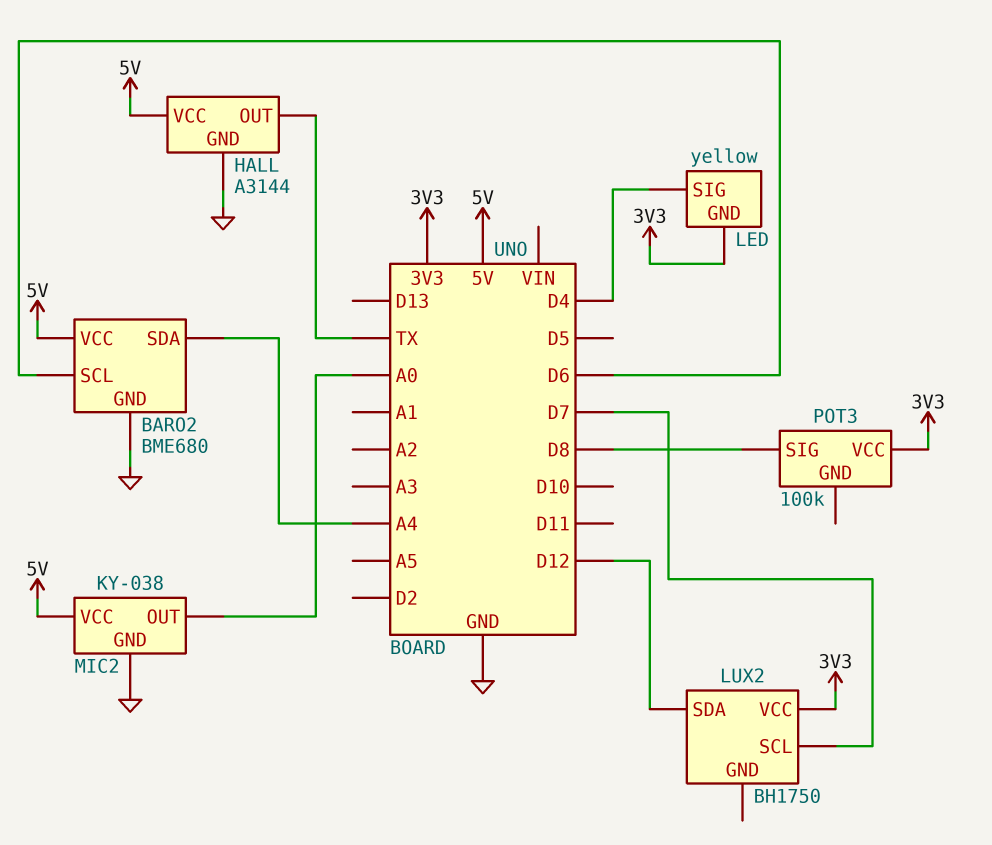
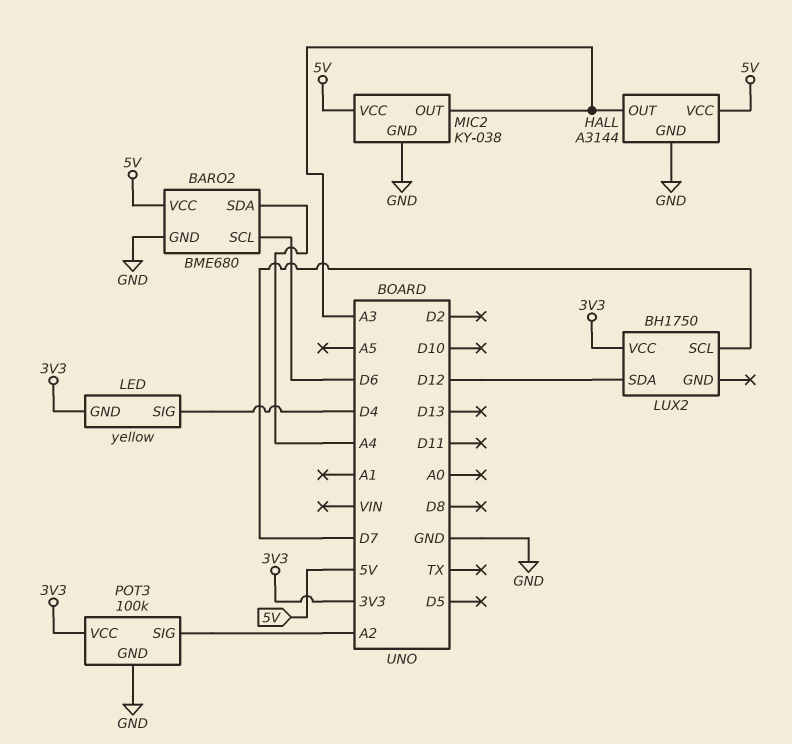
HALL pin OUT: TX -> A3
MIC2 pin OUT: A0 -> A3
POT3 pin GND: none -> GND
POT3 pin SIG: D8 -> A2

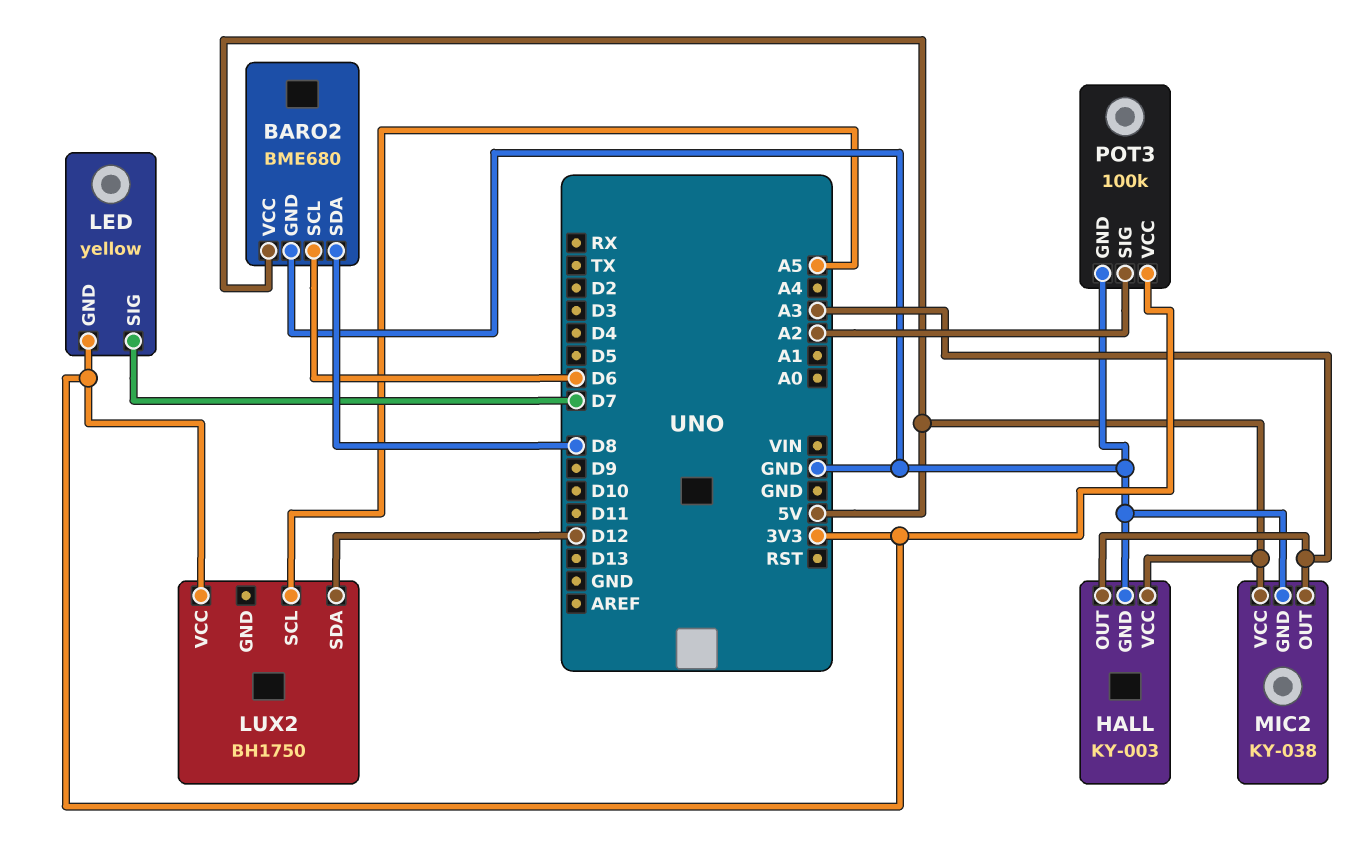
BARO2 pin SDA: A4 -> D8
HALL: A3144 -> KY-003
LED pin SIG: D4 -> D7
LUX2 pin SCL: D7 -> A5

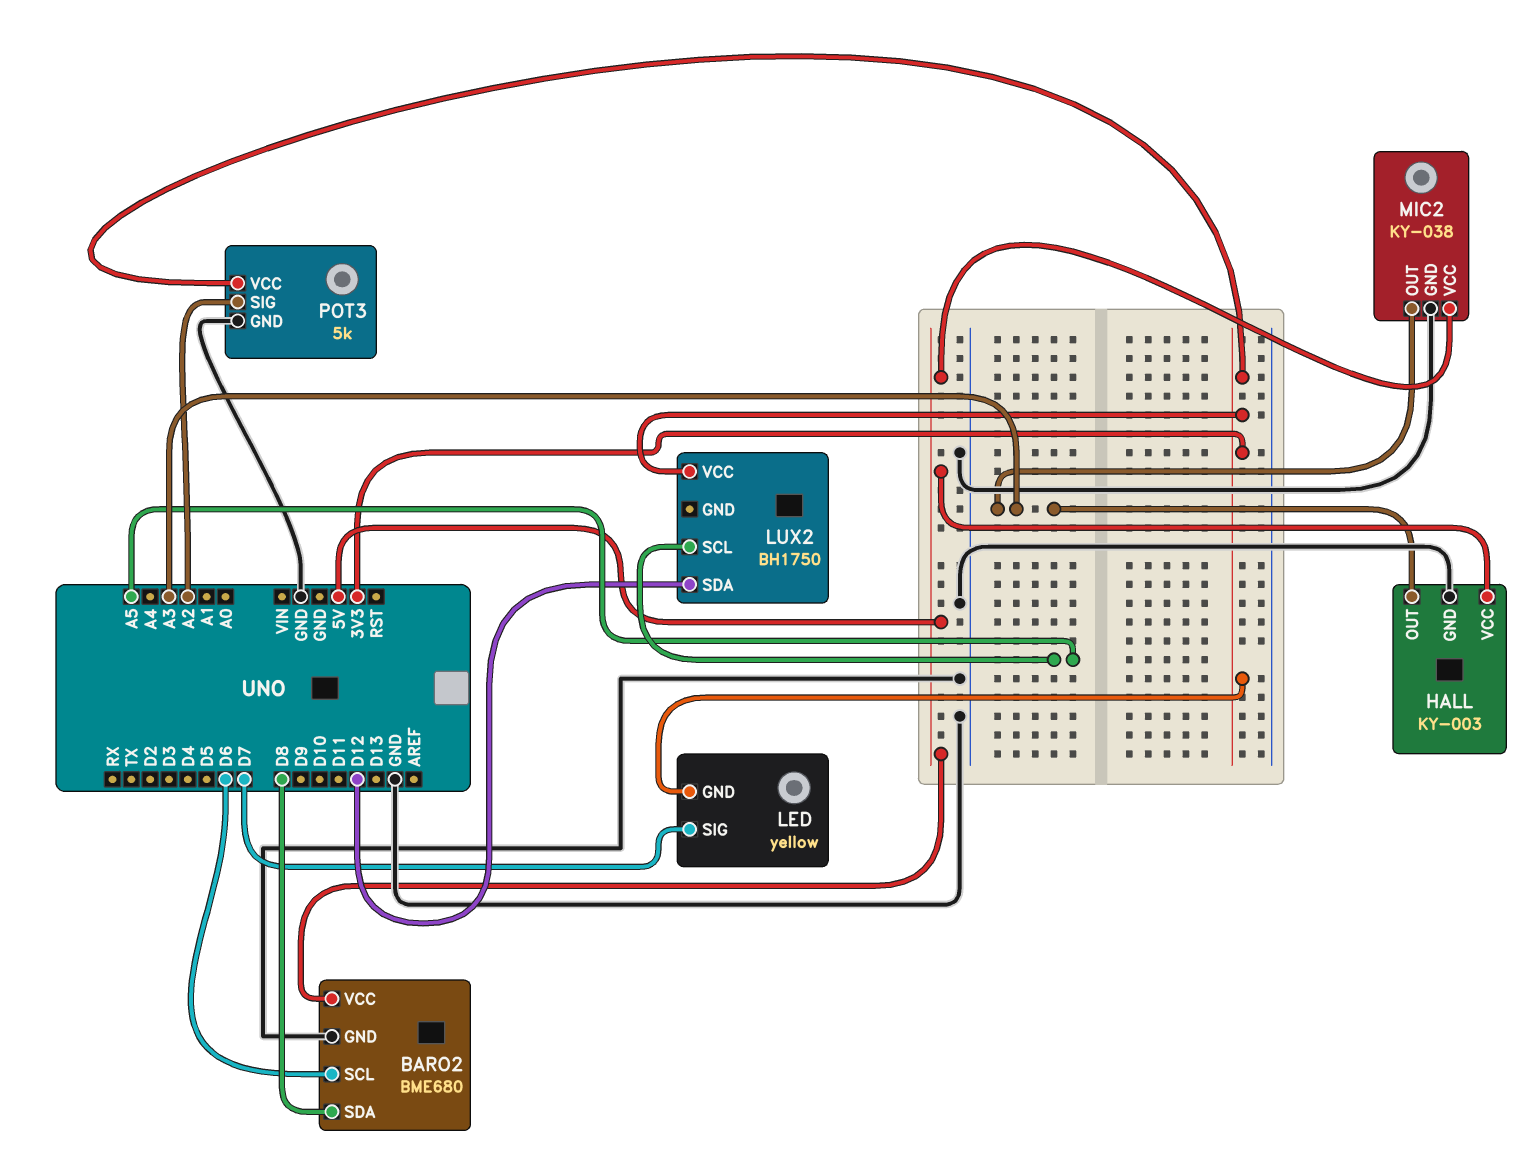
POT3: 100k -> 5k

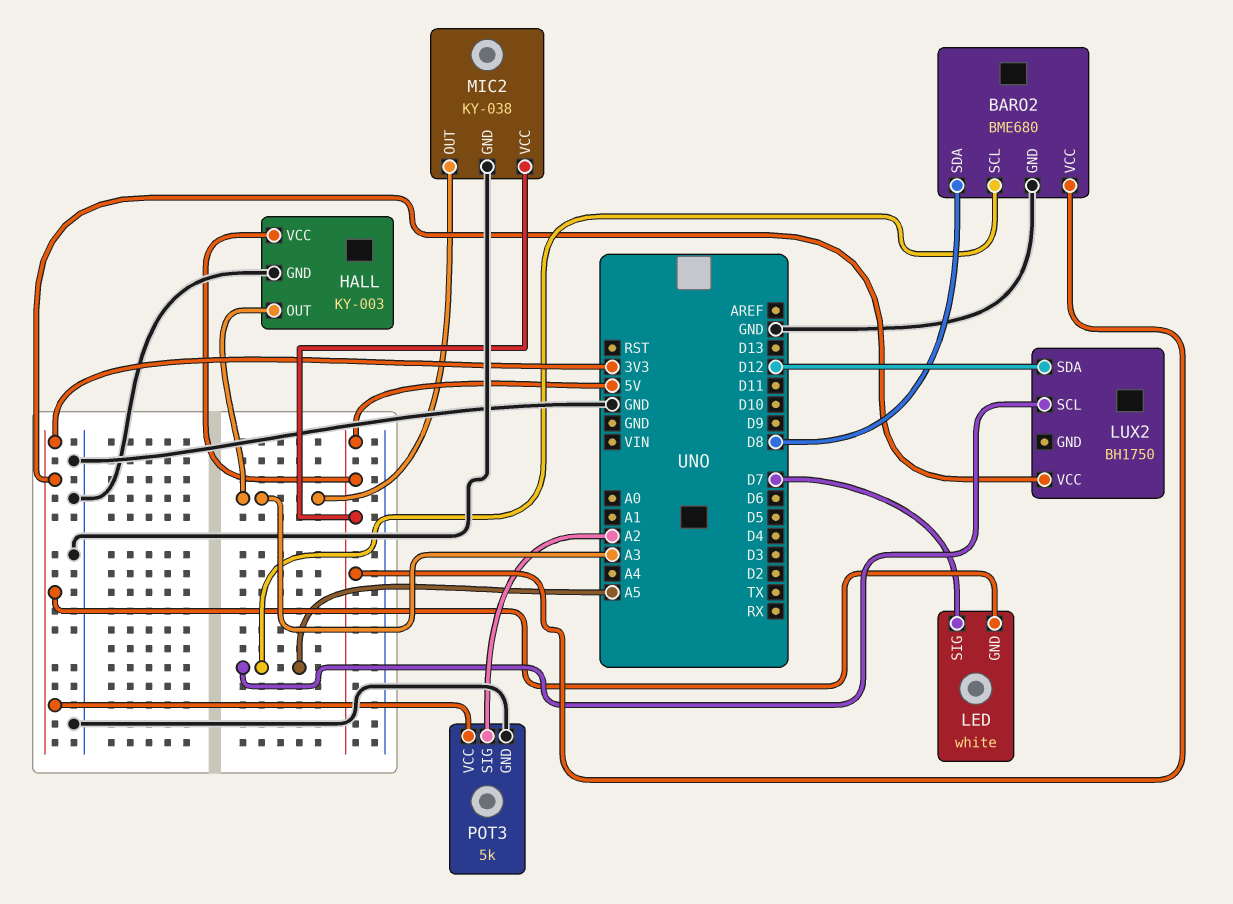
BARO2 pin SCL: D6 -> A5
LED: yellow -> white

